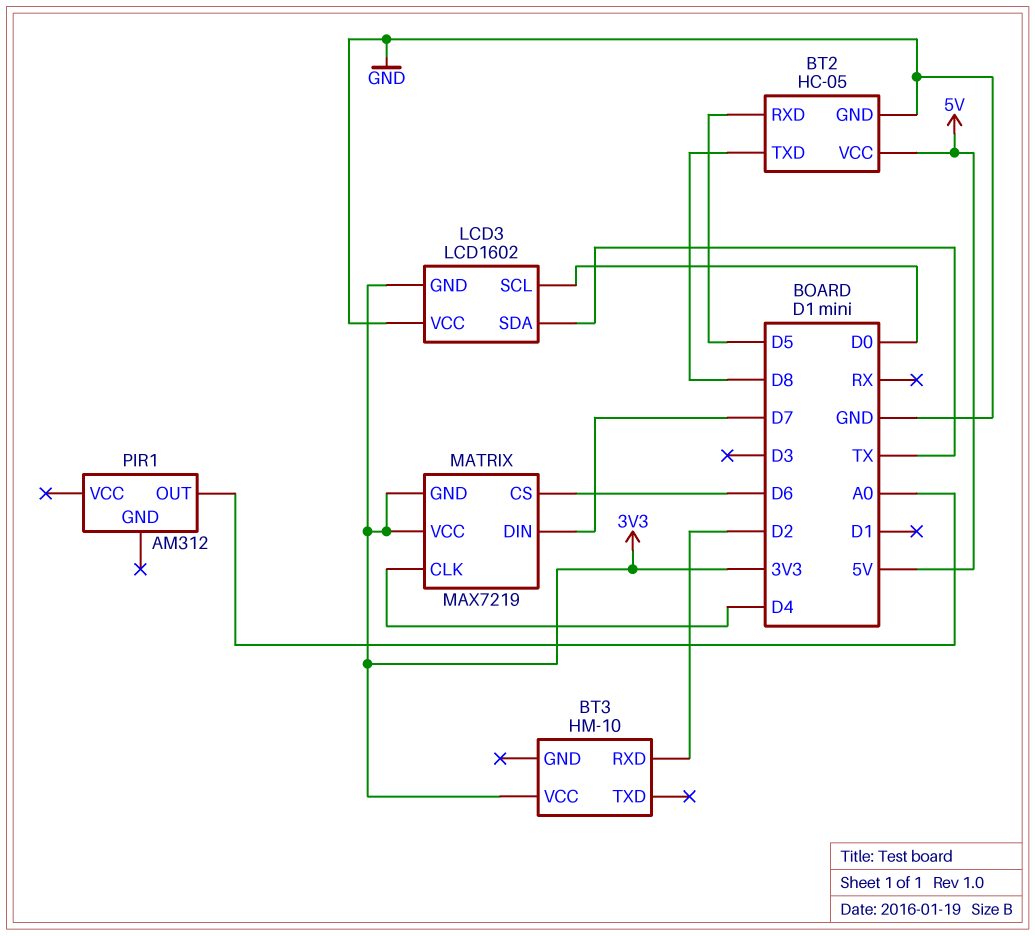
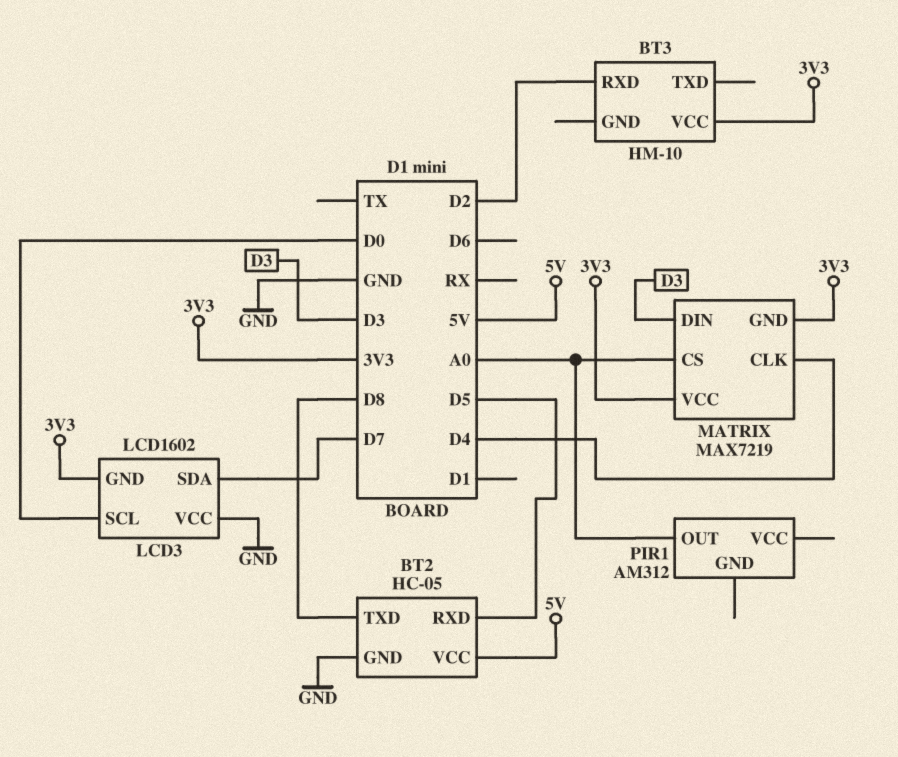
LCD3 pin SDA: TX -> D7
MATRIX pin CS: D6 -> A0
MATRIX pin DIN: D7 -> D3

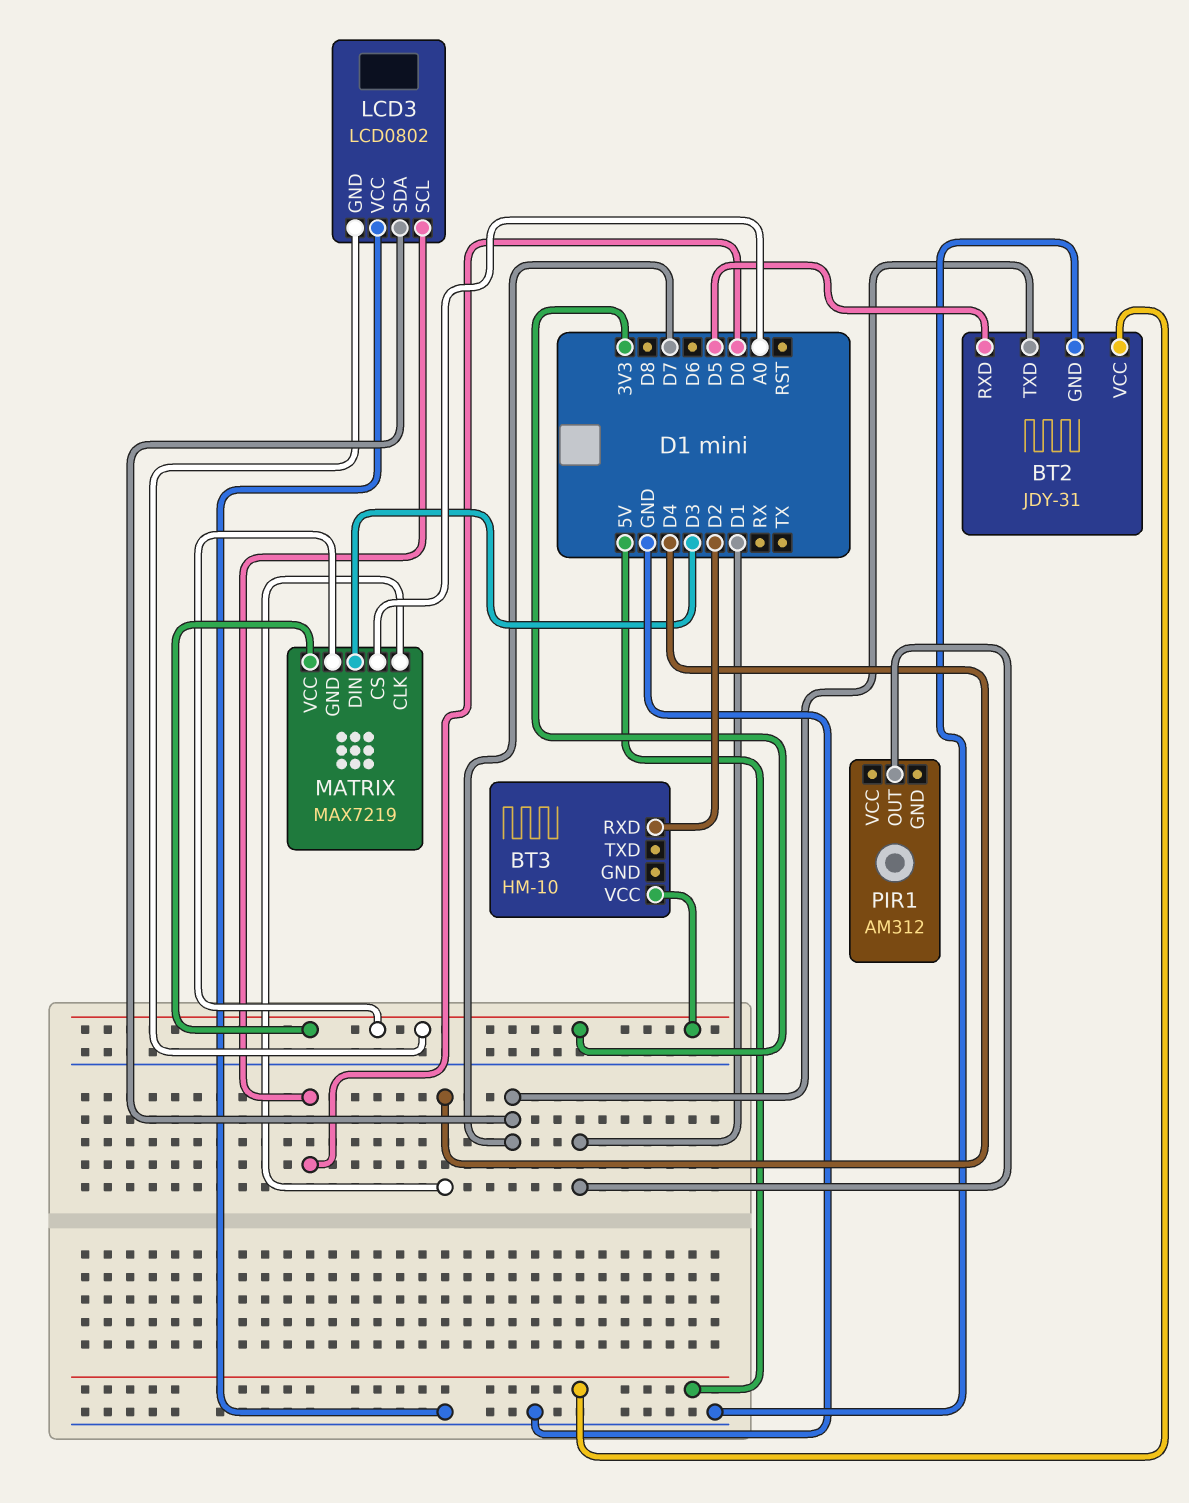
BT2: HC-05 -> JDY-31
BT2 pin TXD: D8 -> D7
LCD3: LCD1602 -> LCD0802
PIR1 pin OUT: A0 -> D1

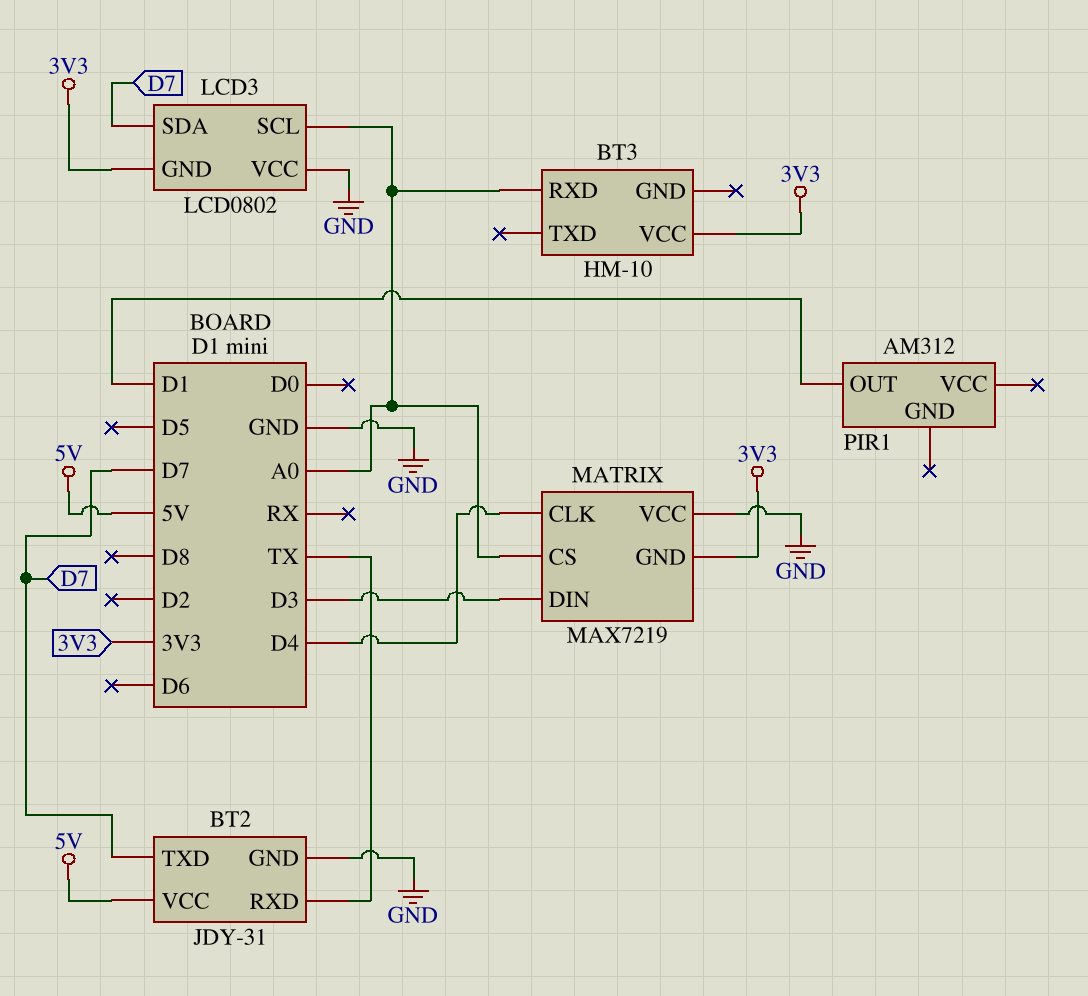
BT2 pin RXD: D5 -> TX
BT3 pin RXD: D2 -> A0
LCD3 pin SCL: D0 -> A0
MATRIX pin VCC: 3V3 -> GND

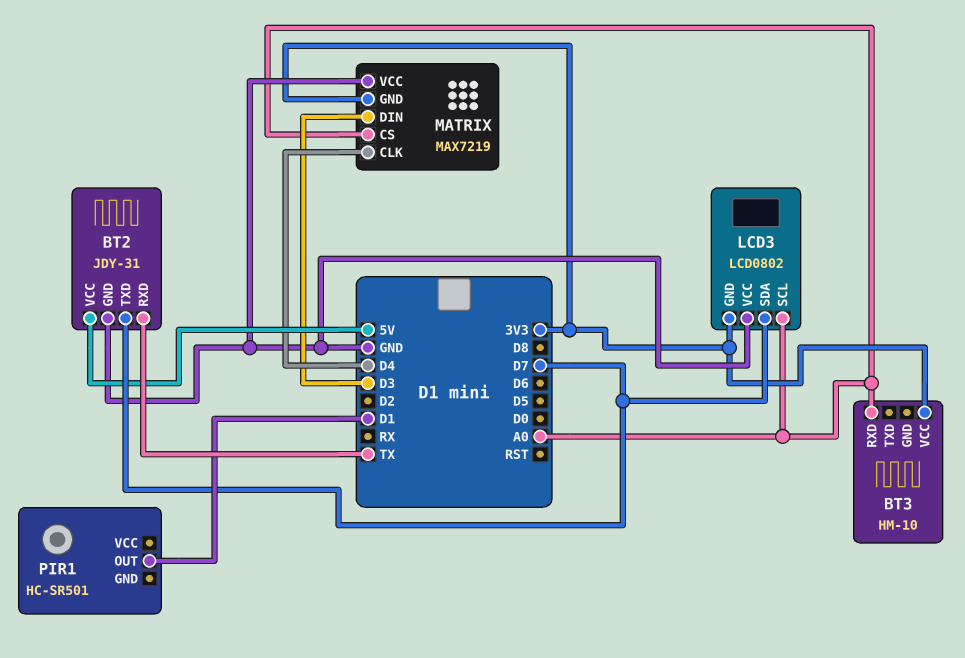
PIR1: AM312 -> HC-SR501

